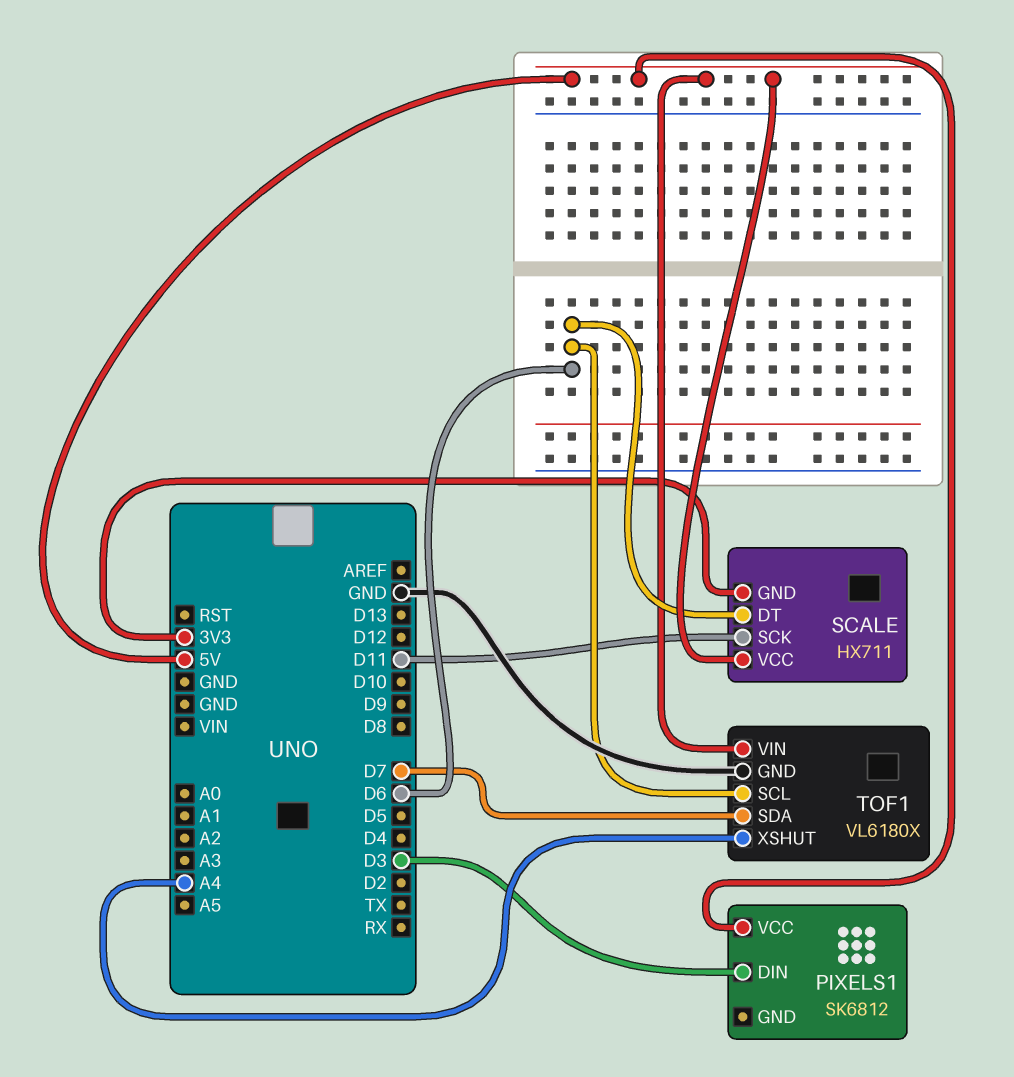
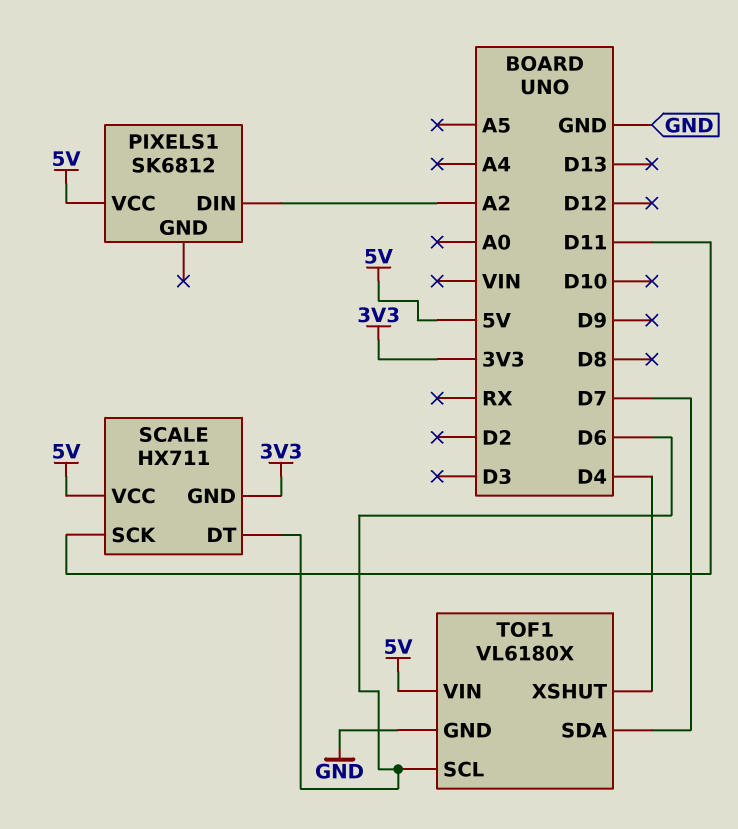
PIXELS1 pin DIN: D3 -> A2
TOF1 pin XSHUT: A4 -> D4

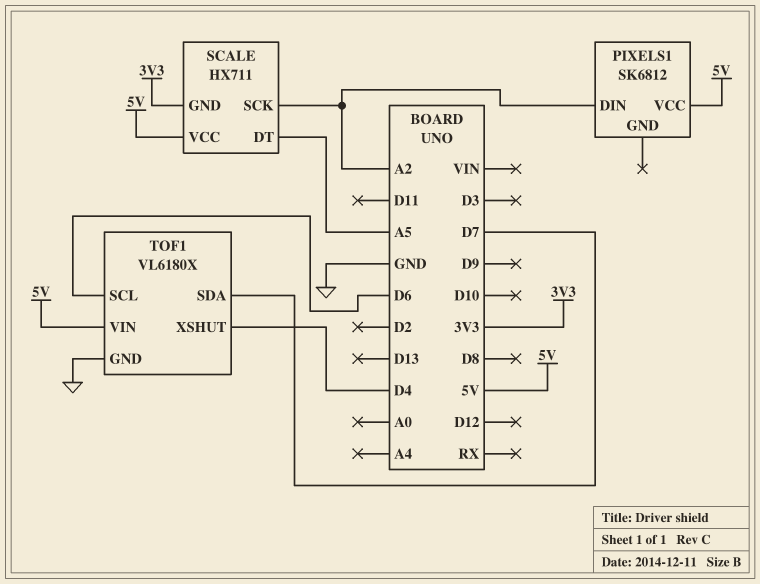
SCALE pin DT: D6 -> A5
SCALE pin SCK: D11 -> A2

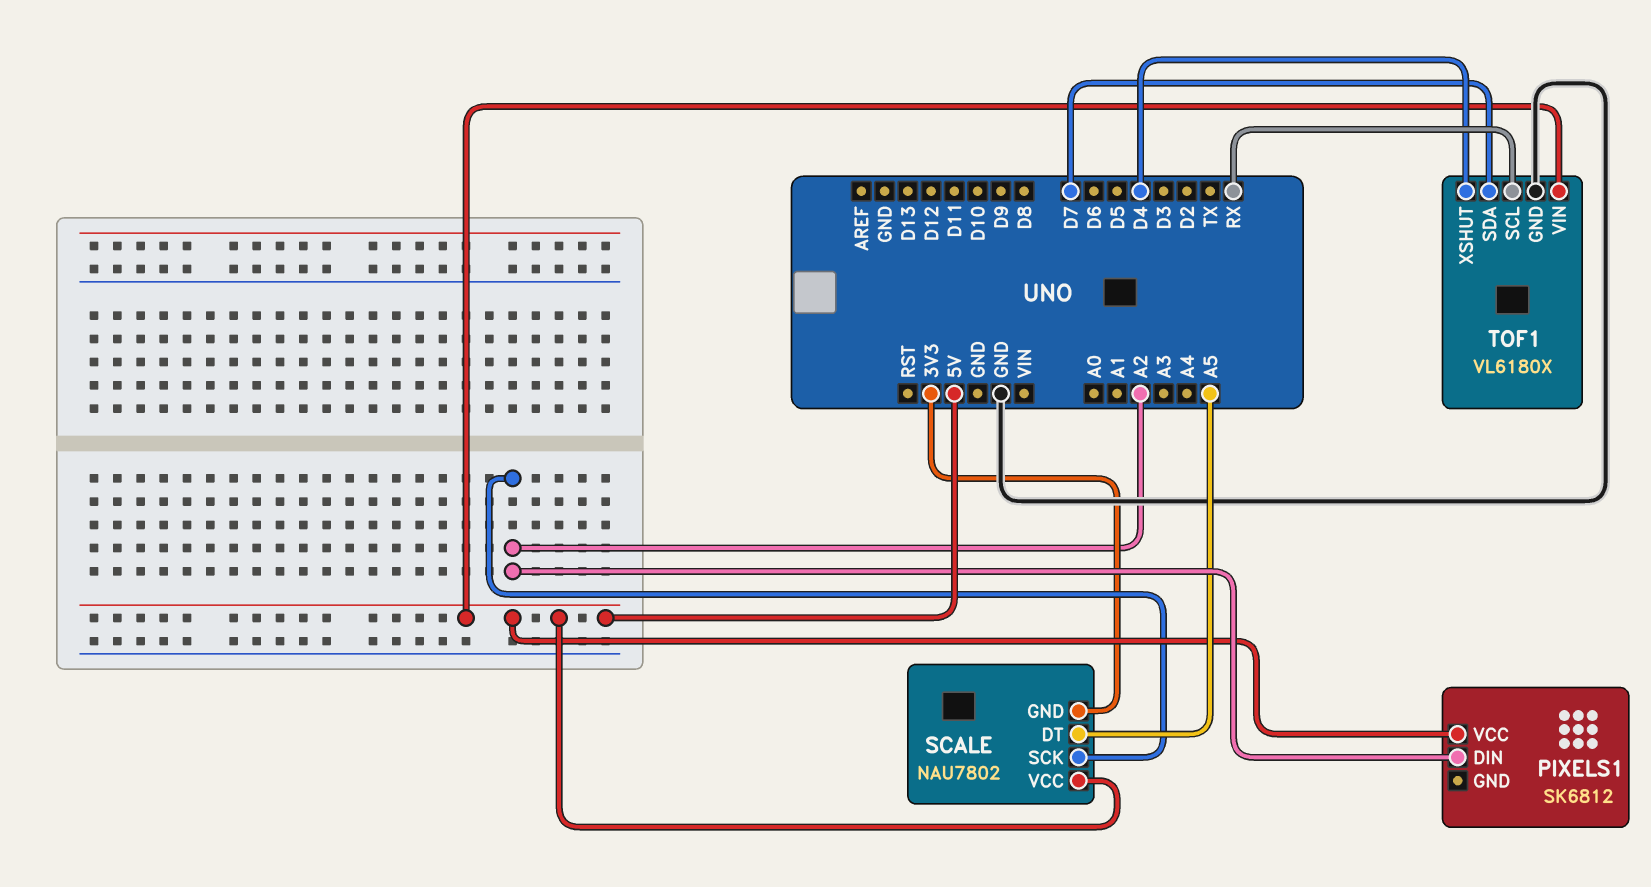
SCALE: HX711 -> NAU7802
TOF1 pin SCL: D6 -> RX

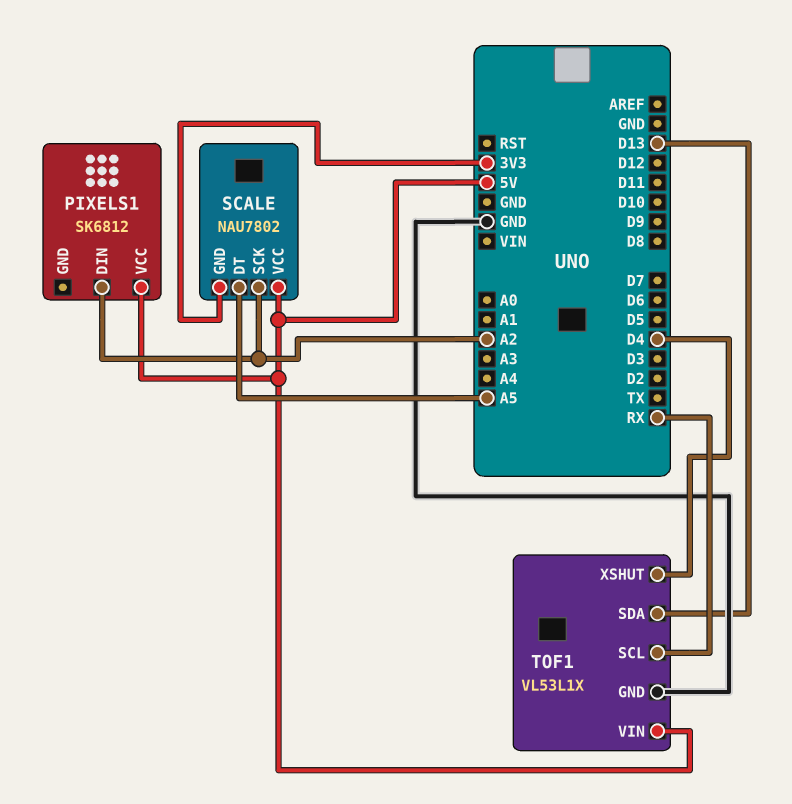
TOF1: VL6180X -> VL53L1X
TOF1 pin SDA: D7 -> D13

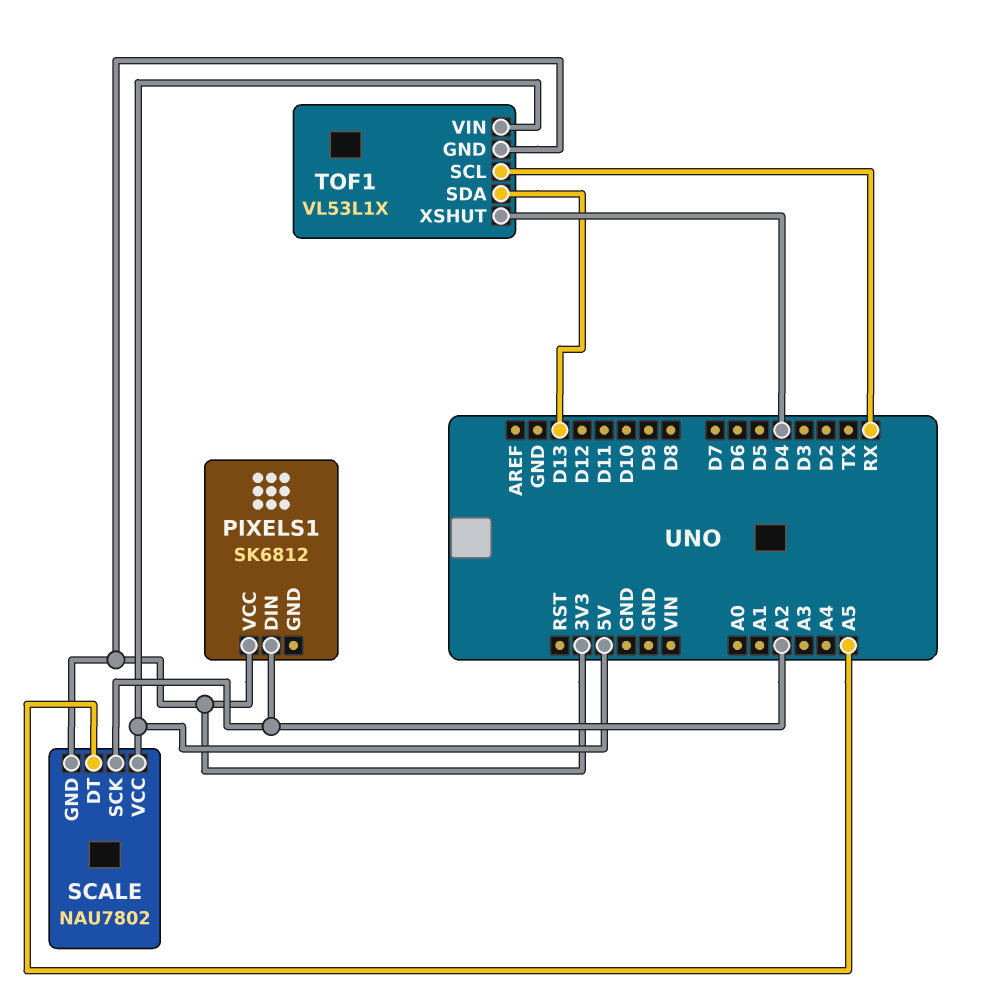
PIXELS1 pin VCC: 5V -> 3V3
TOF1 pin GND: GND -> 3V3

